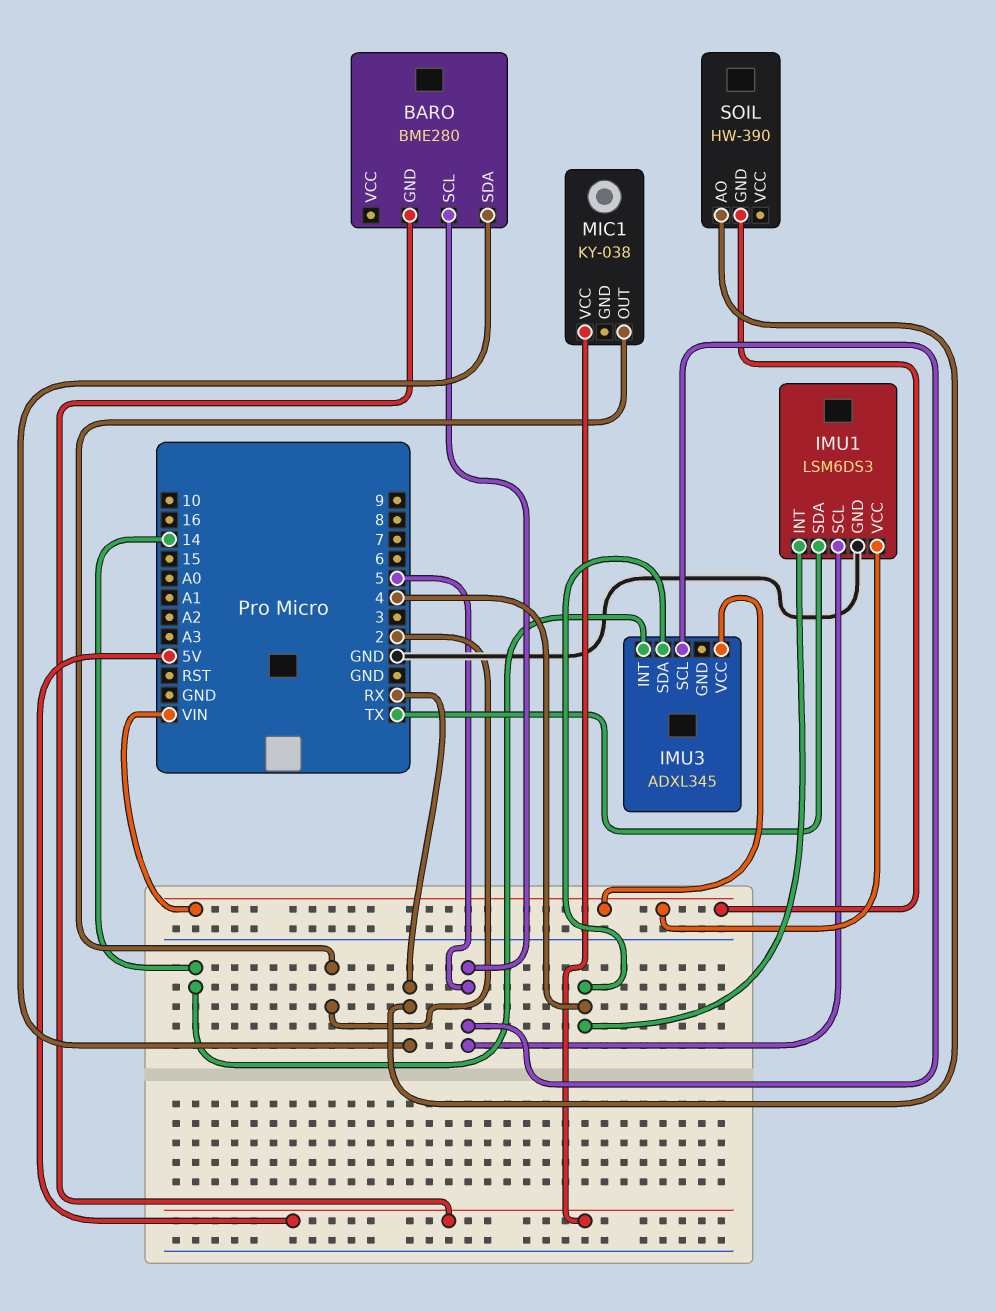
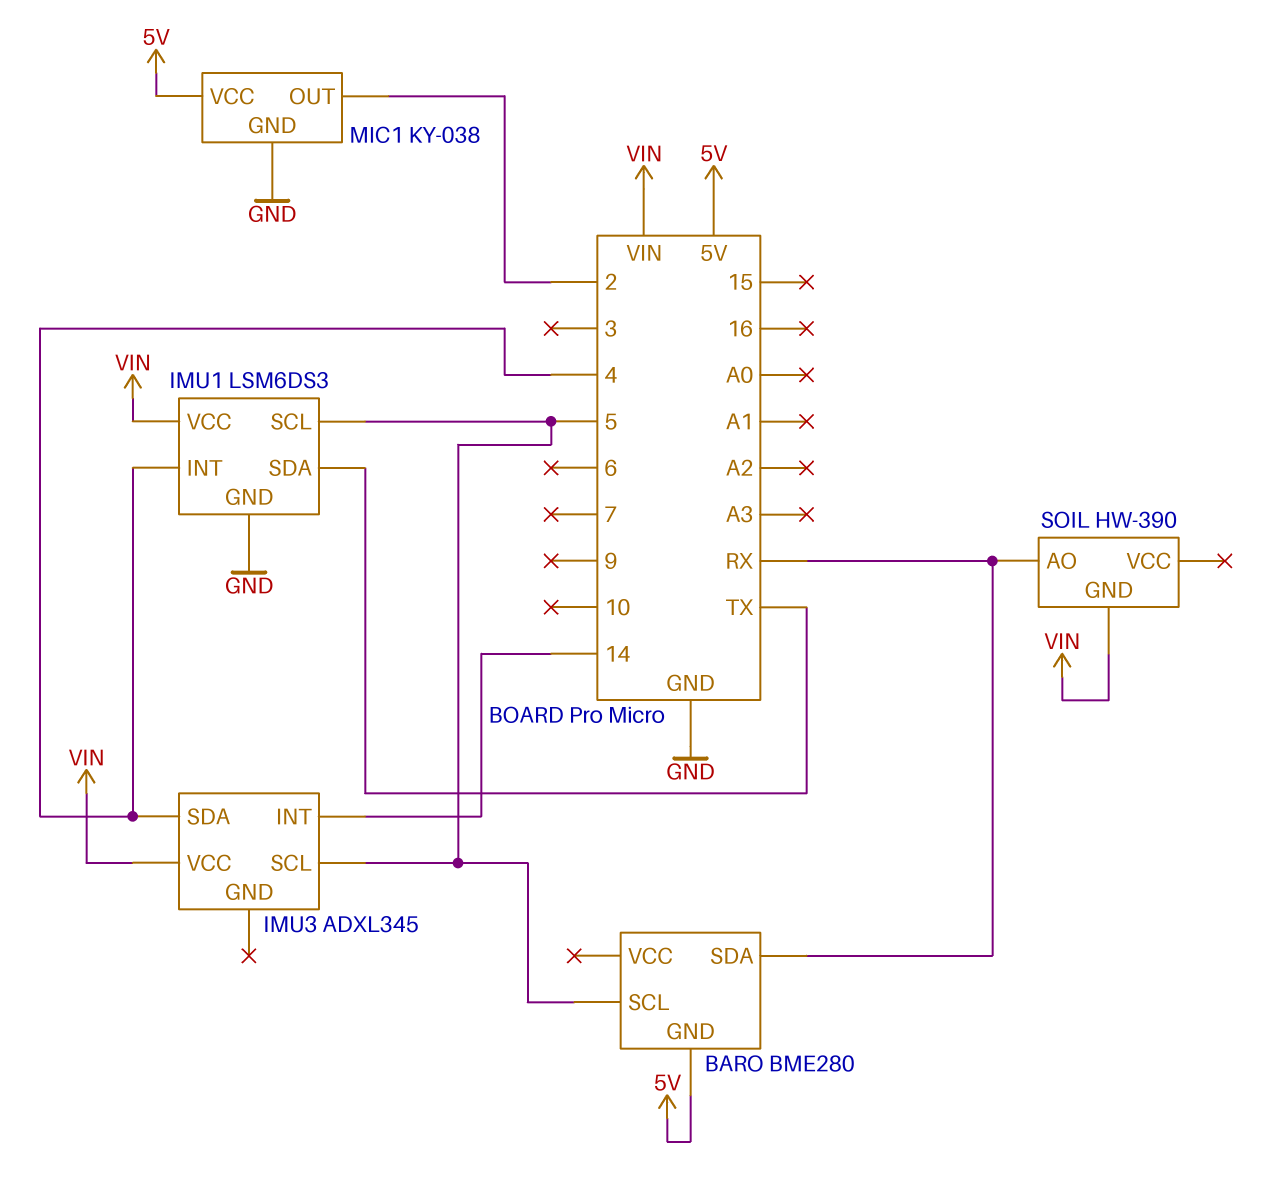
MIC1 pin GND: none -> GND

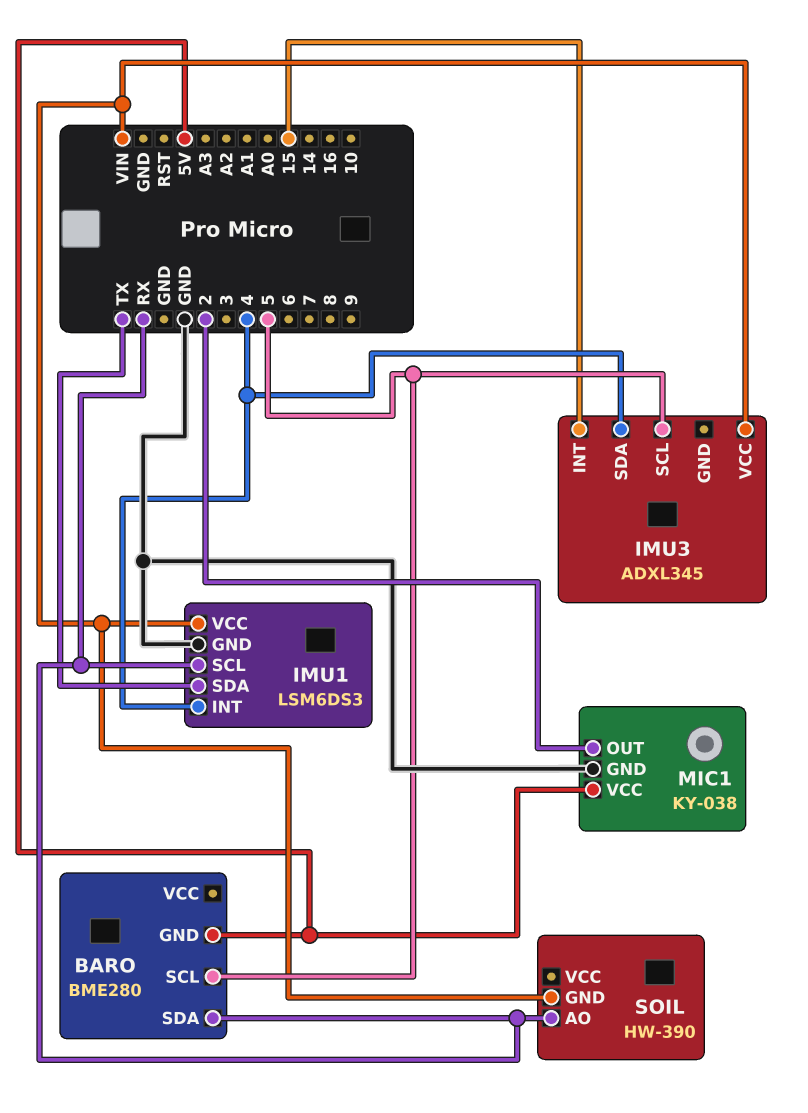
IMU1 pin SCL: 5 -> RX
IMU3 pin INT: 14 -> 15

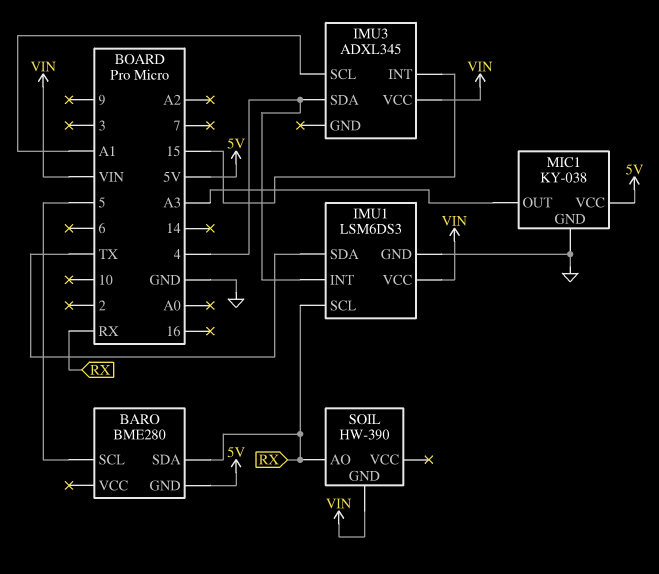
IMU3 pin SCL: 5 -> A1
MIC1 pin OUT: 2 -> A3

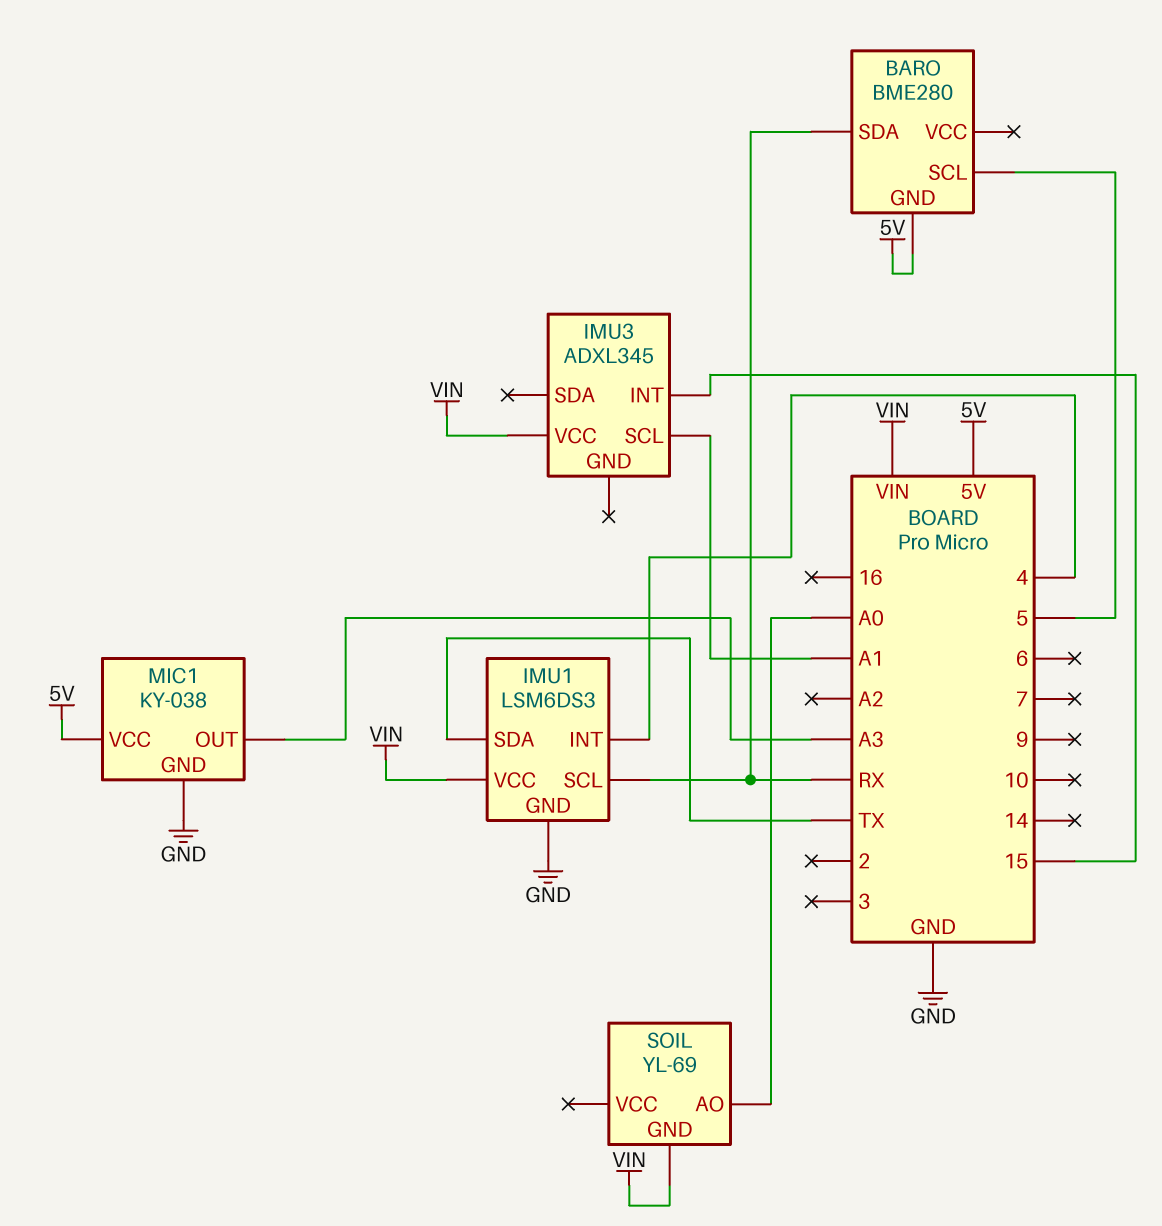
IMU3 pin SDA: 4 -> none
SOIL: HW-390 -> YL-69
SOIL pin AO: RX -> A0

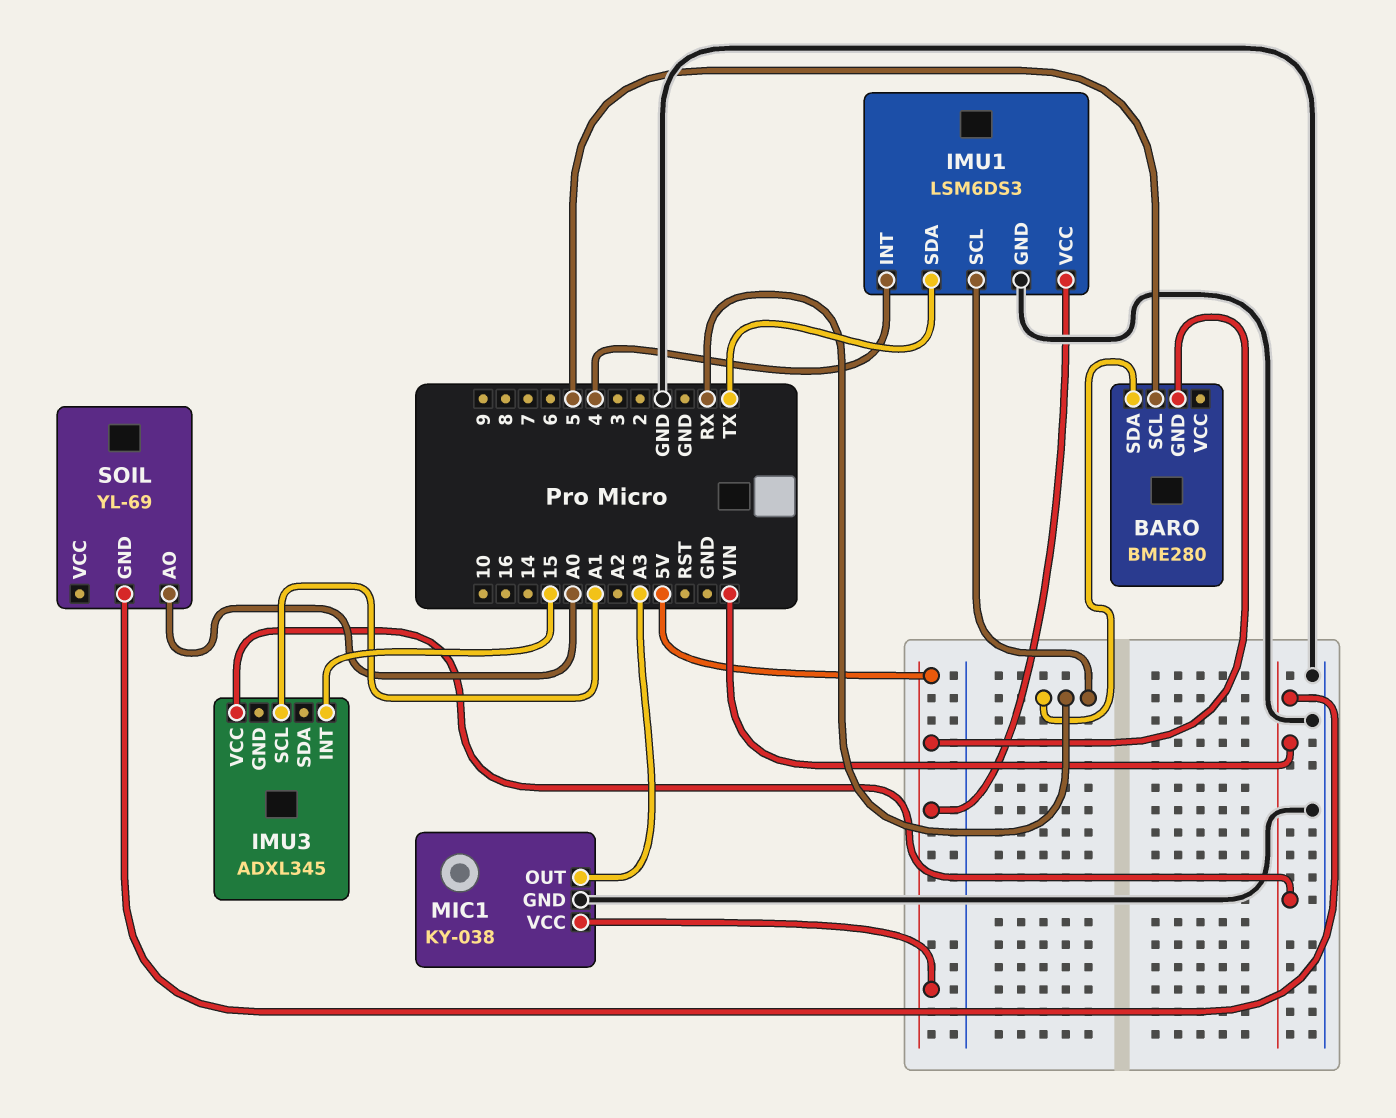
IMU1 pin VCC: VIN -> 5V

